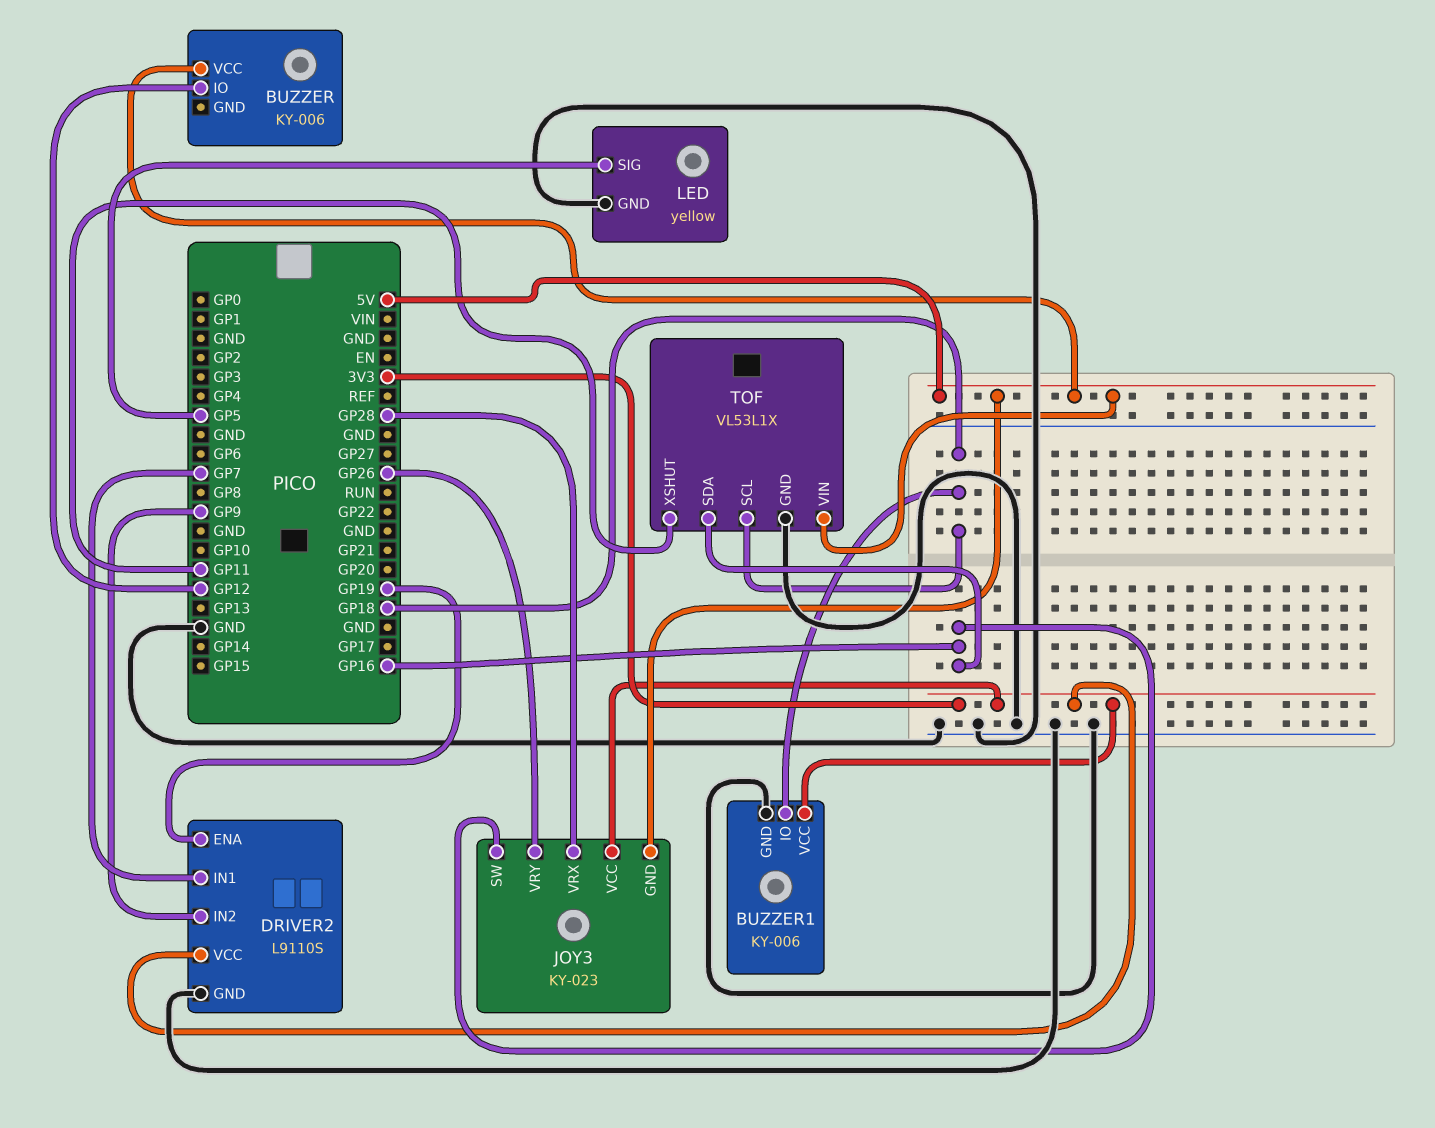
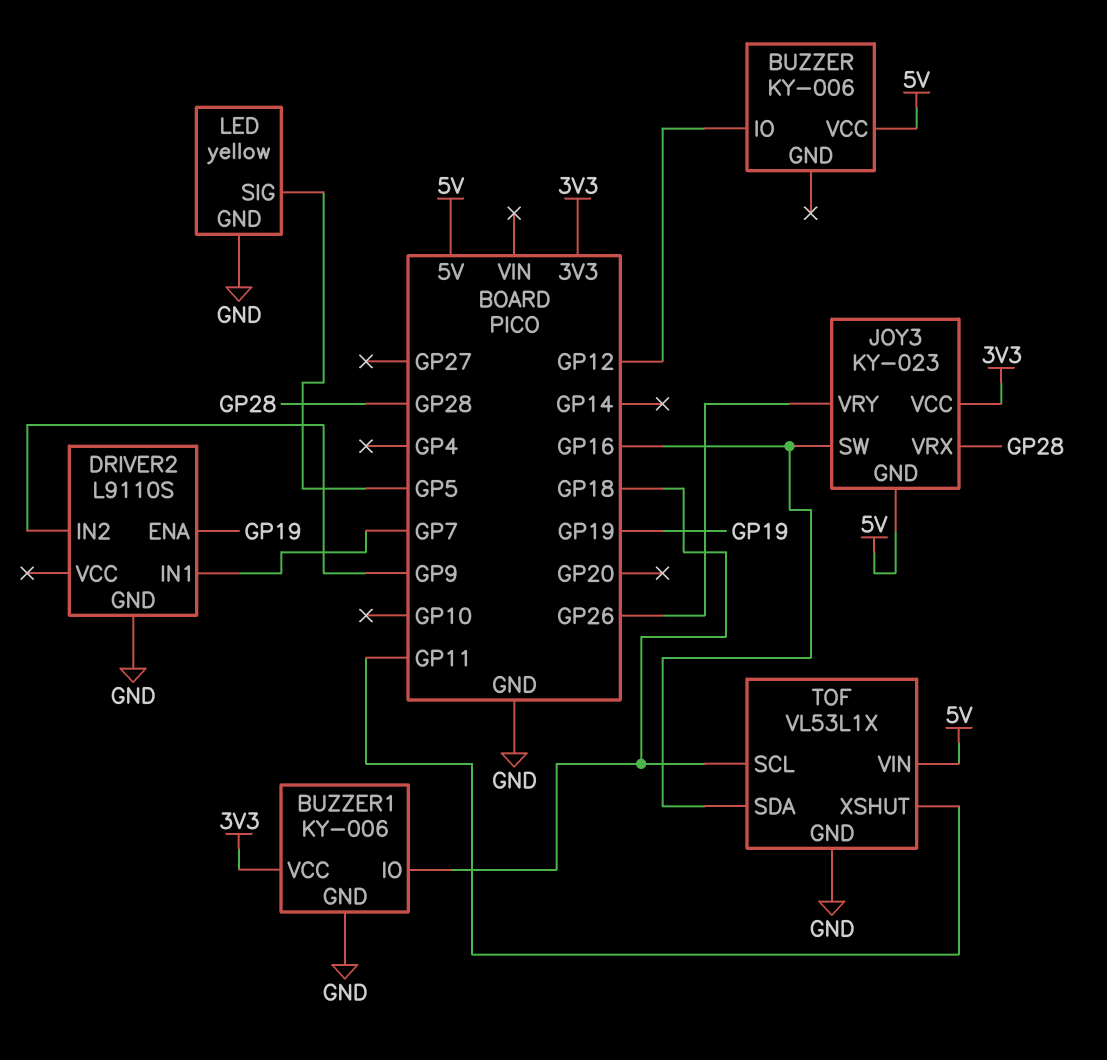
DRIVER2 pin VCC: 3V3 -> none

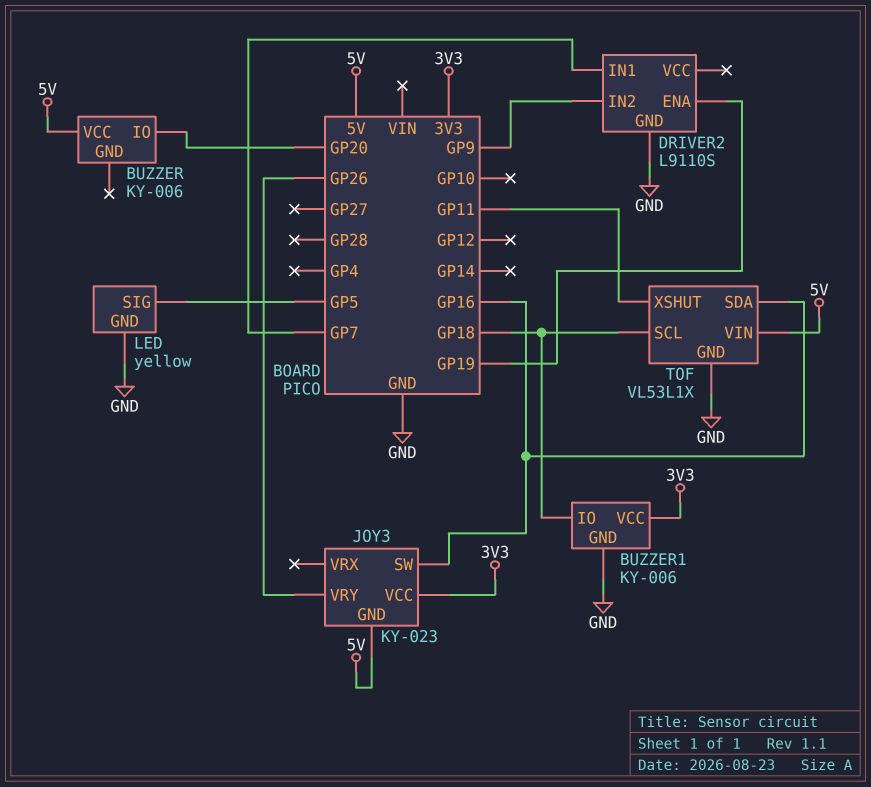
BUZZER pin IO: GP12 -> GP20
JOY3 pin VRX: GP28 -> none

